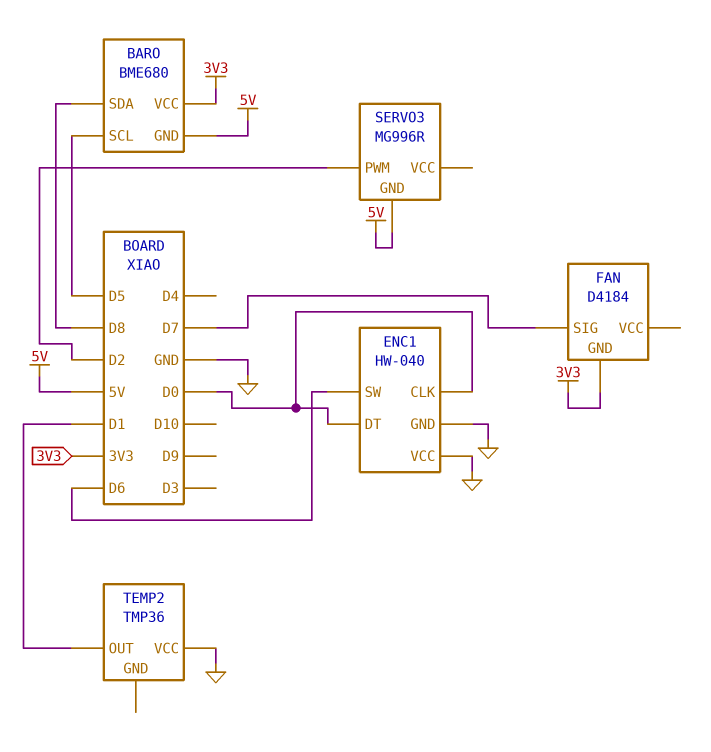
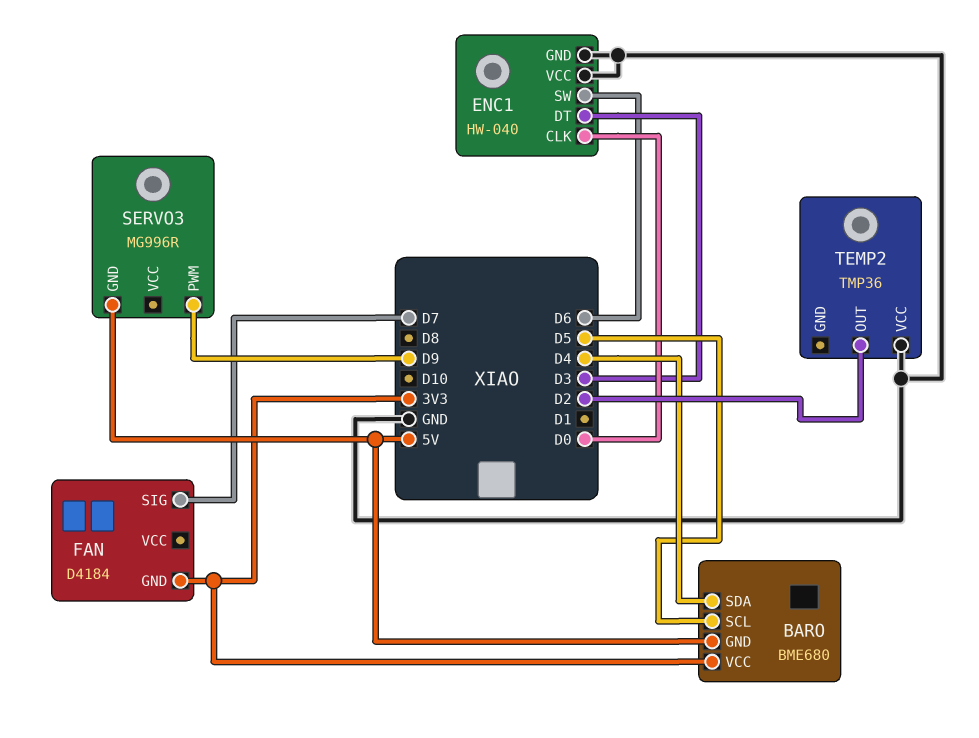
BARO pin SDA: D8 -> D4
ENC1 pin DT: D0 -> D3
SERVO3 pin PWM: D2 -> D9
TEMP2 pin OUT: D1 -> D2

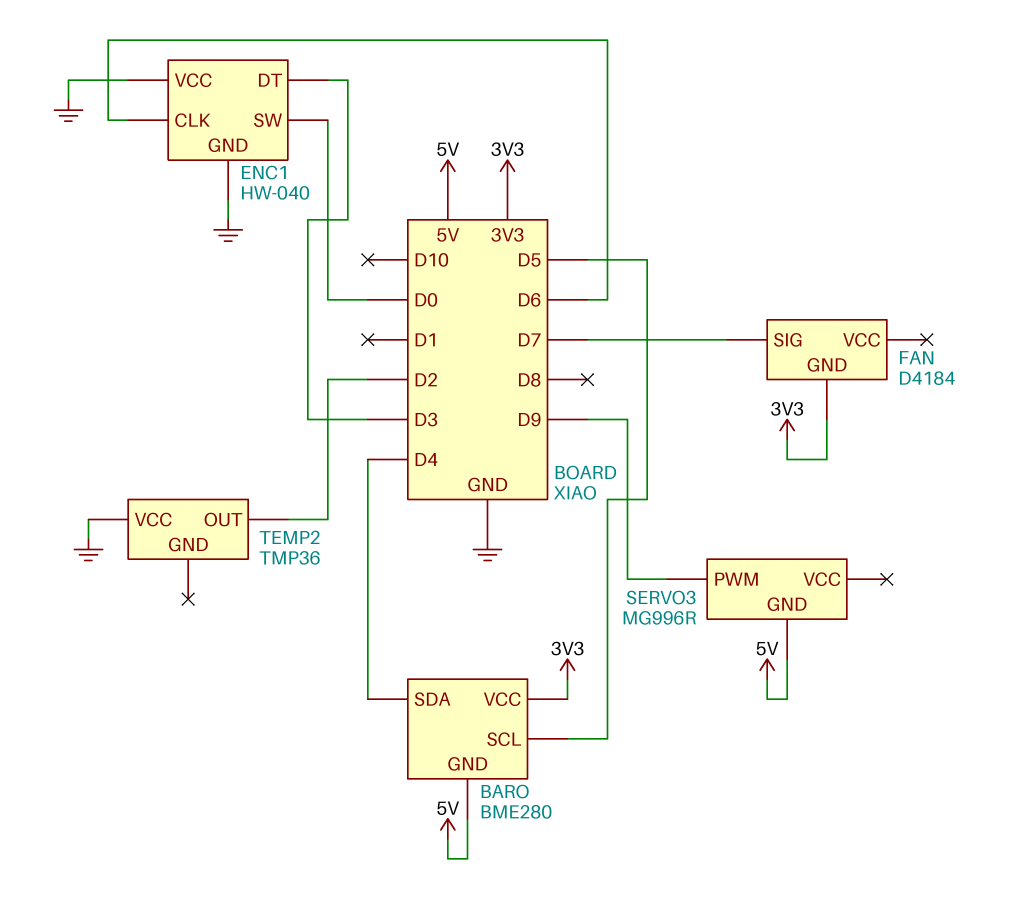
BARO: BME680 -> BME280
ENC1 pin CLK: D0 -> D6
ENC1 pin SW: D6 -> D0

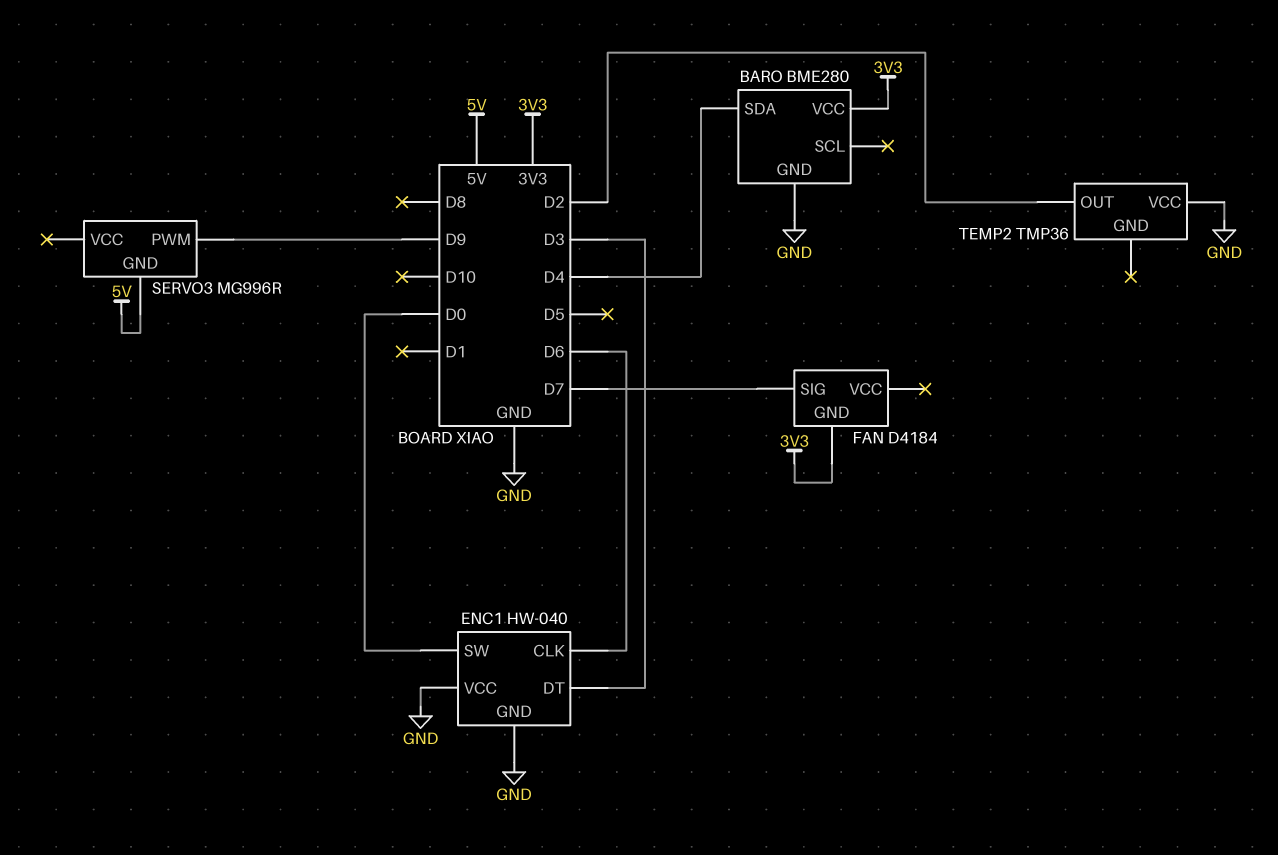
BARO pin GND: 5V -> GND
BARO pin SCL: D5 -> none

